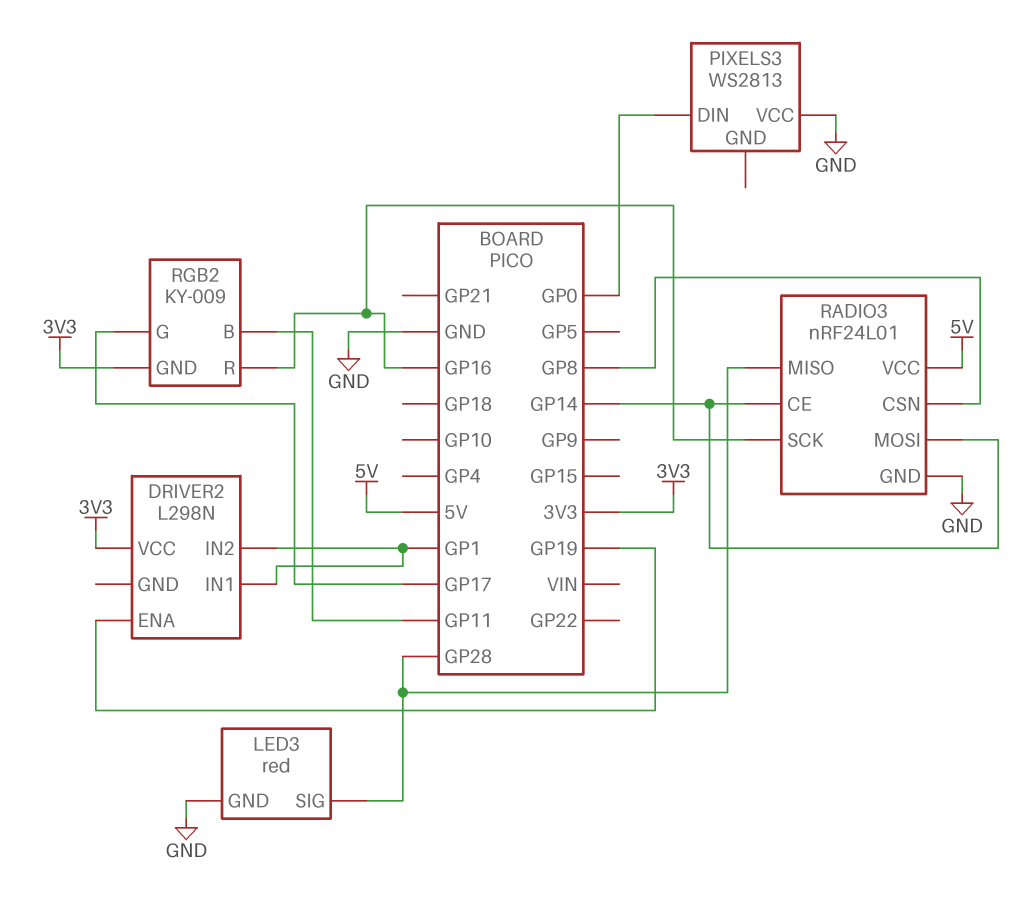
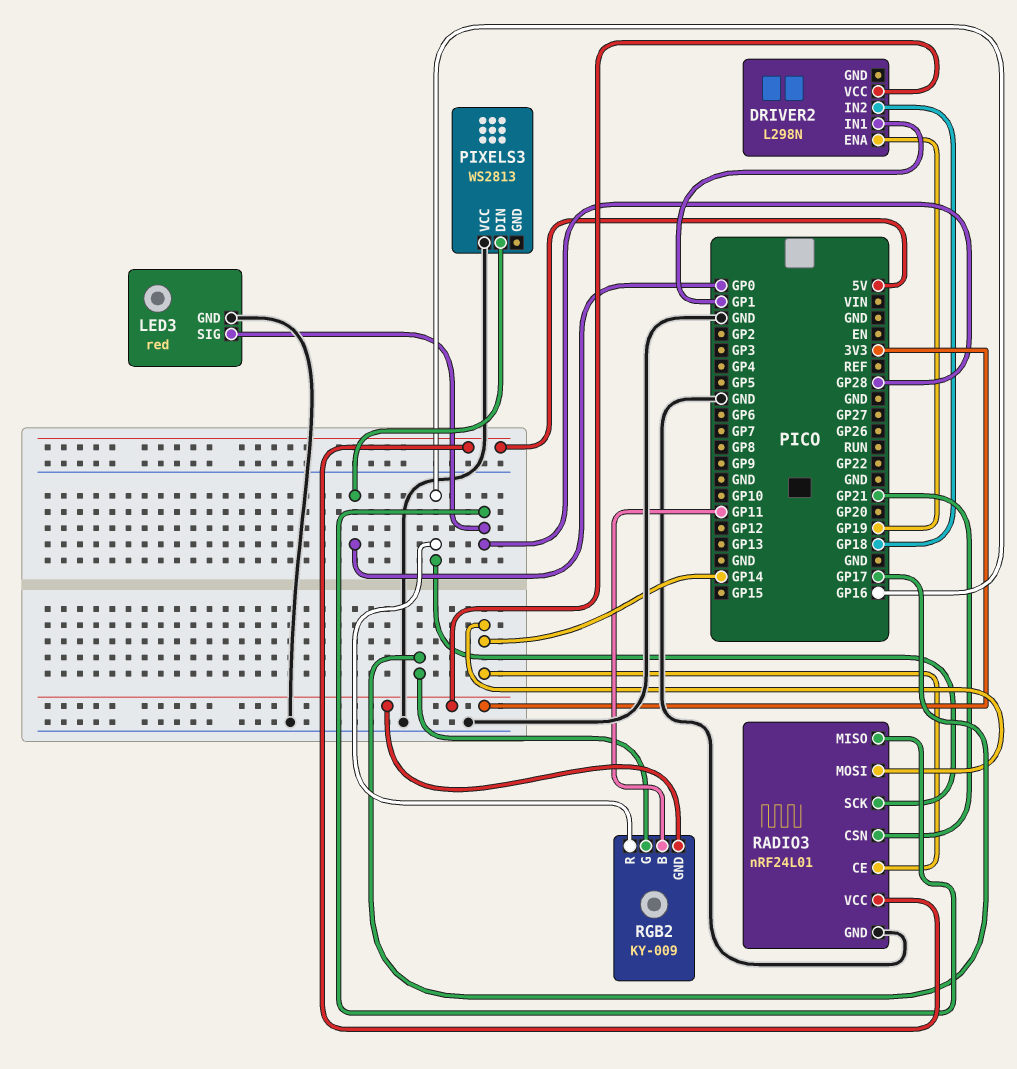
DRIVER2 pin IN2: GP1 -> GP18
RADIO3 pin CSN: GP8 -> GP21

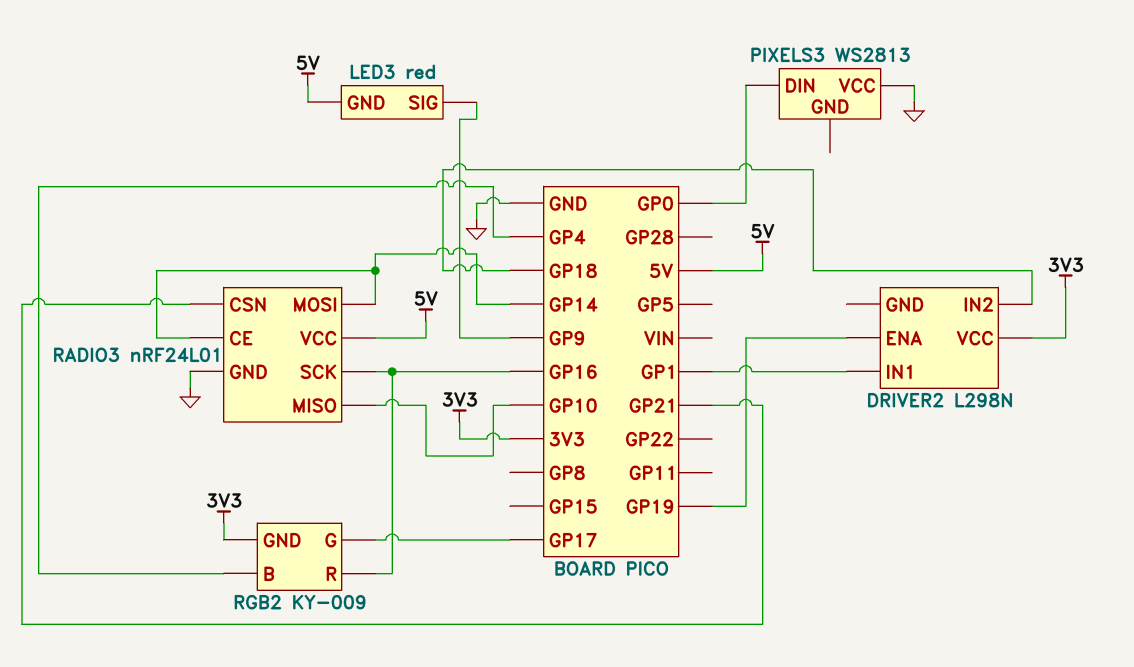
LED3 pin GND: GND -> 5V
LED3 pin SIG: GP28 -> GP9
RADIO3 pin MISO: GP28 -> GP10
RGB2 pin B: GP11 -> GP4

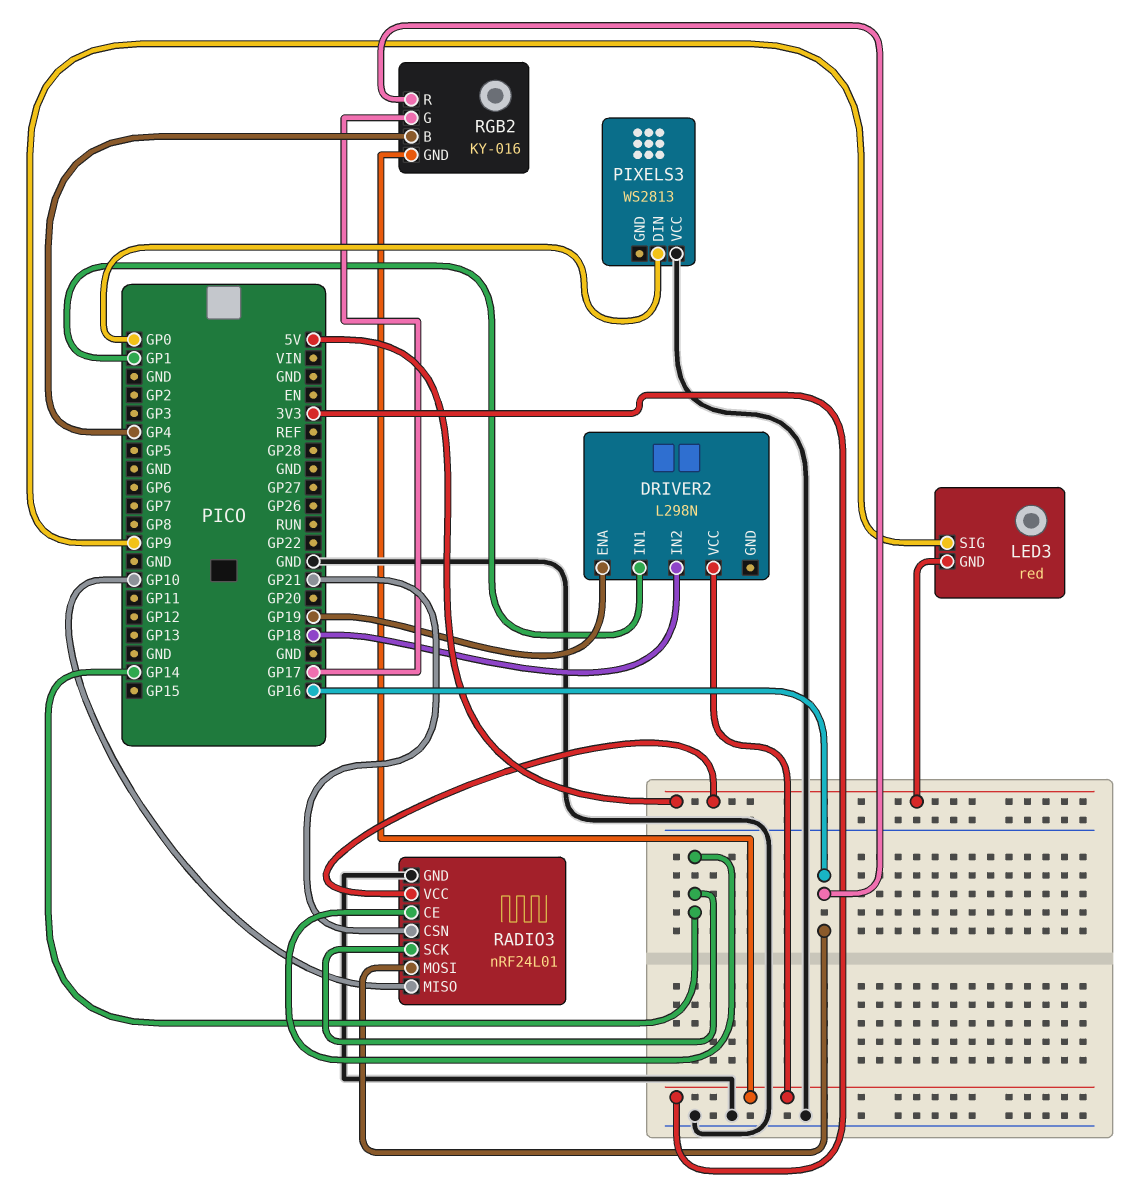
RADIO3 pin MOSI: GP14 -> GP16
RADIO3 pin SCK: GP16 -> GP14
RGB2: KY-009 -> KY-016

